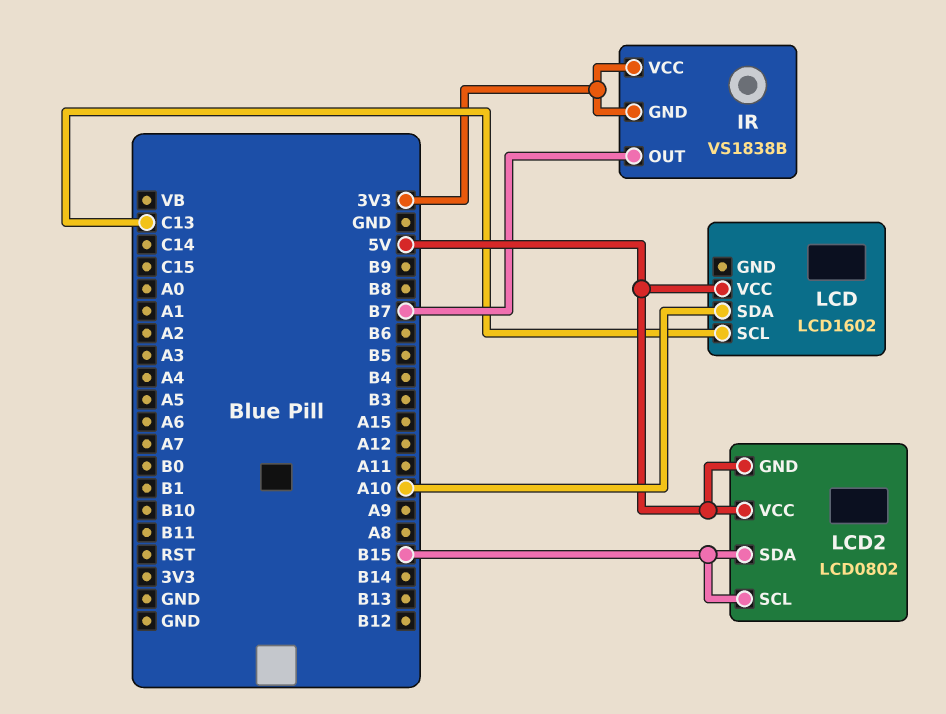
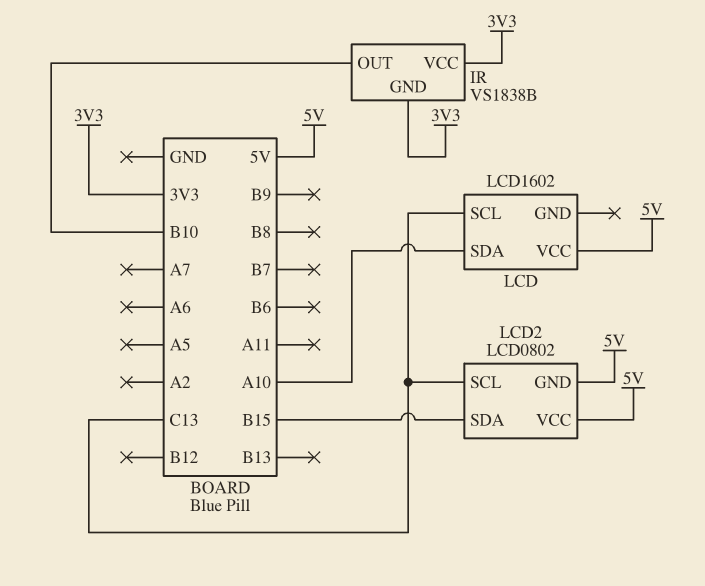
IR pin OUT: B7 -> B10
LCD2 pin SCL: B15 -> C13

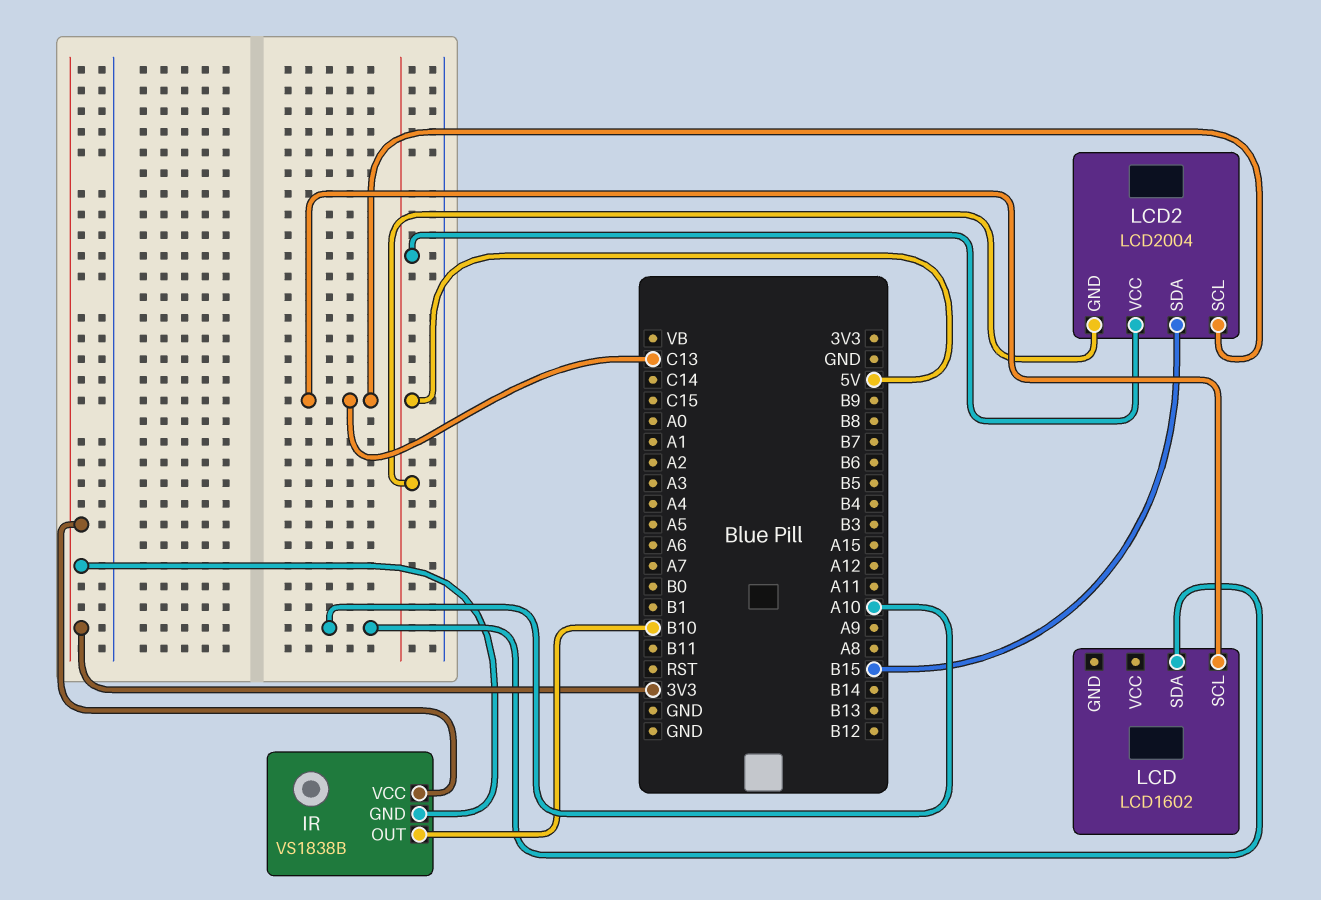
LCD pin VCC: 5V -> none
LCD2: LCD0802 -> LCD2004

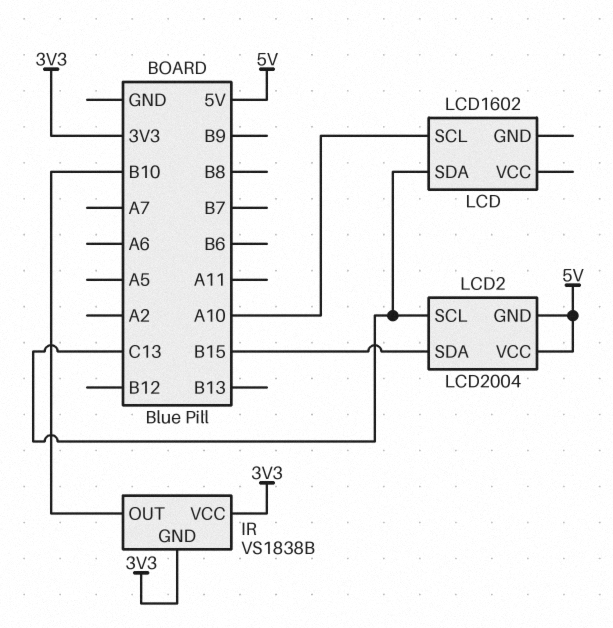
LCD pin SCL: C13 -> A10
LCD pin SDA: A10 -> C13

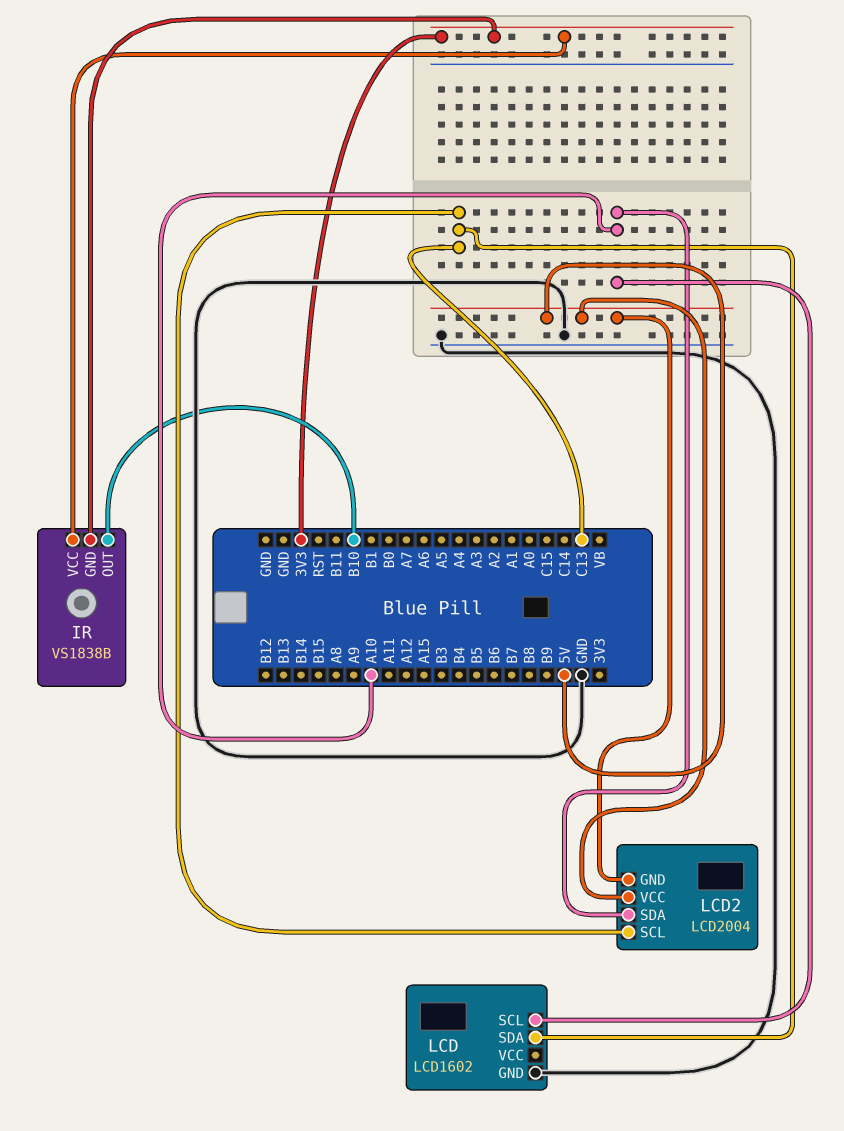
LCD pin GND: none -> GND
LCD2 pin SDA: B15 -> A10

